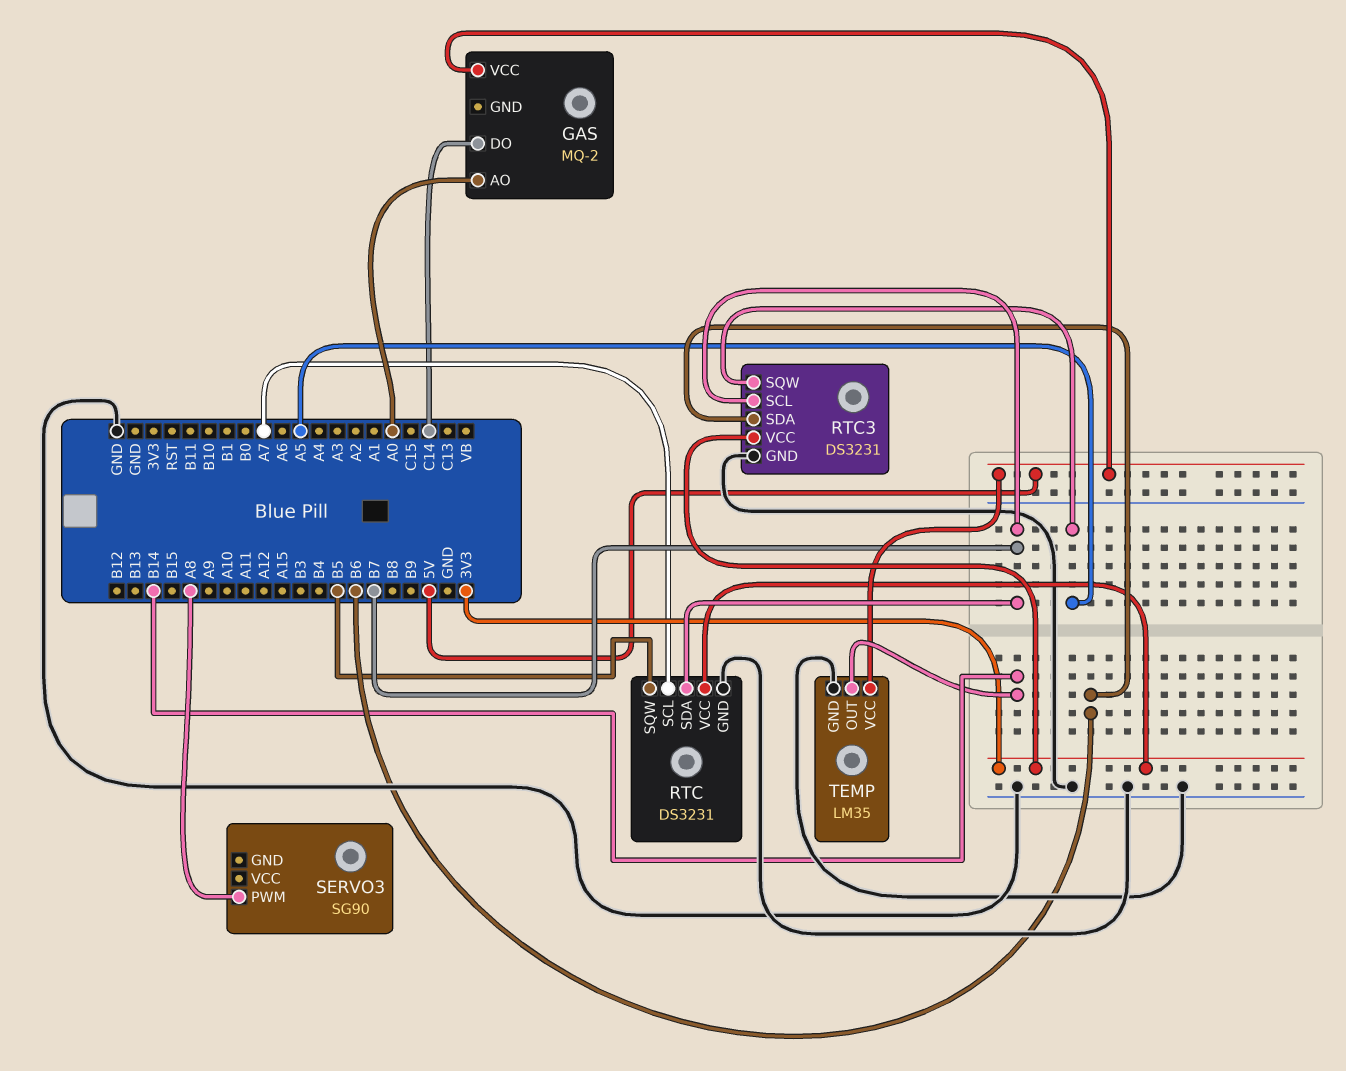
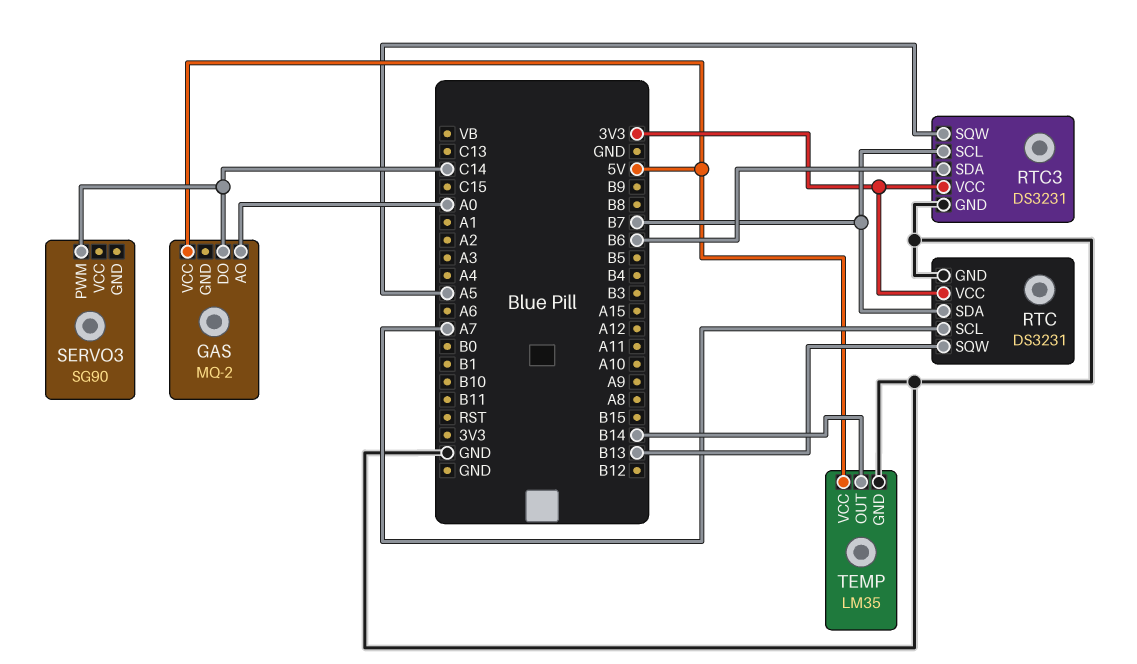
RTC pin SQW: B5 -> B13
SERVO3 pin PWM: A8 -> C14

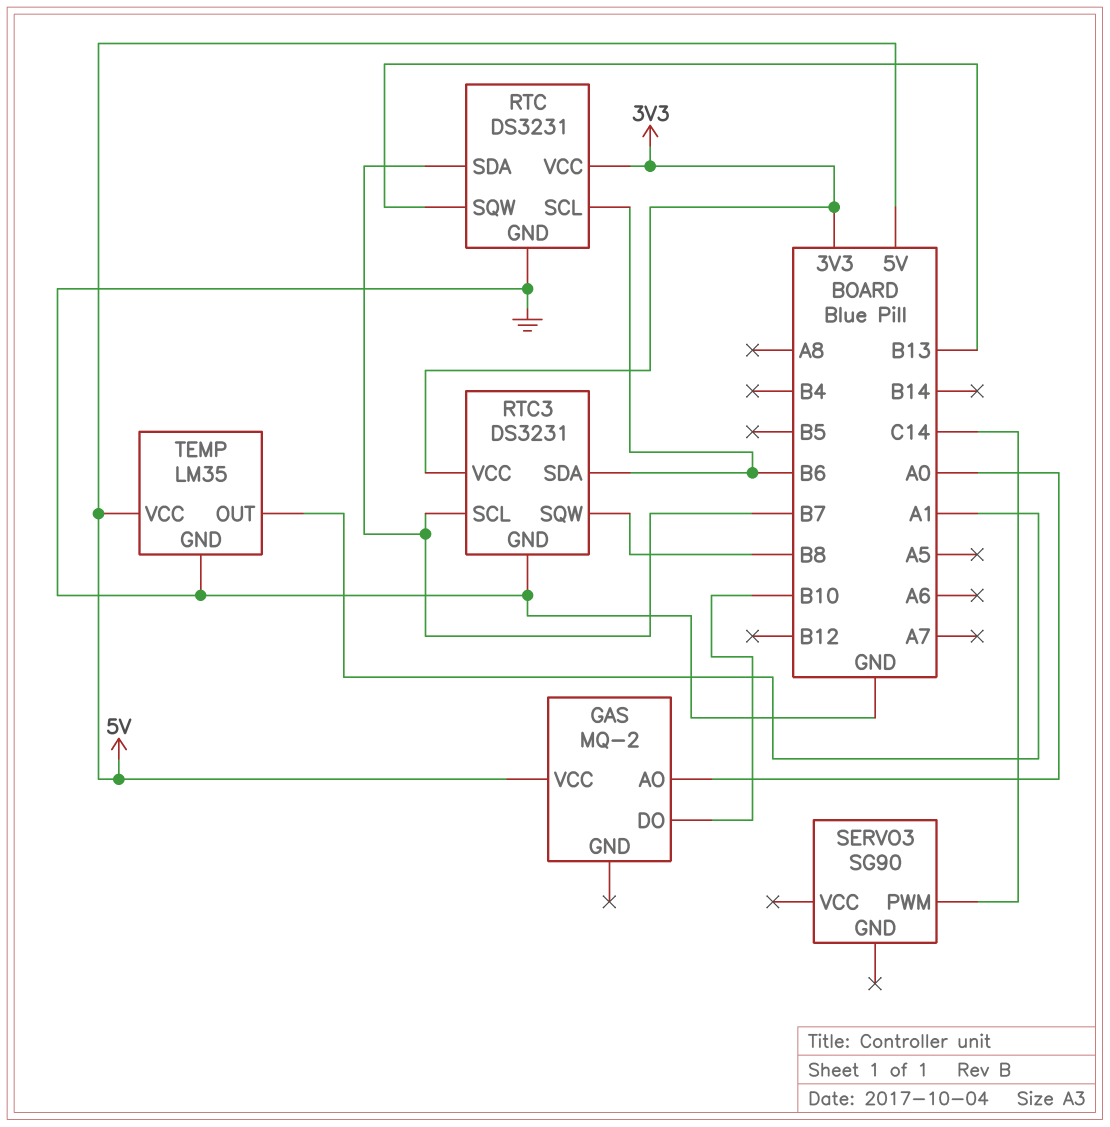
GAS pin DO: C14 -> B10
RTC pin SCL: A7 -> B6
RTC3 pin SQW: A5 -> B8
TEMP pin OUT: B14 -> A1

